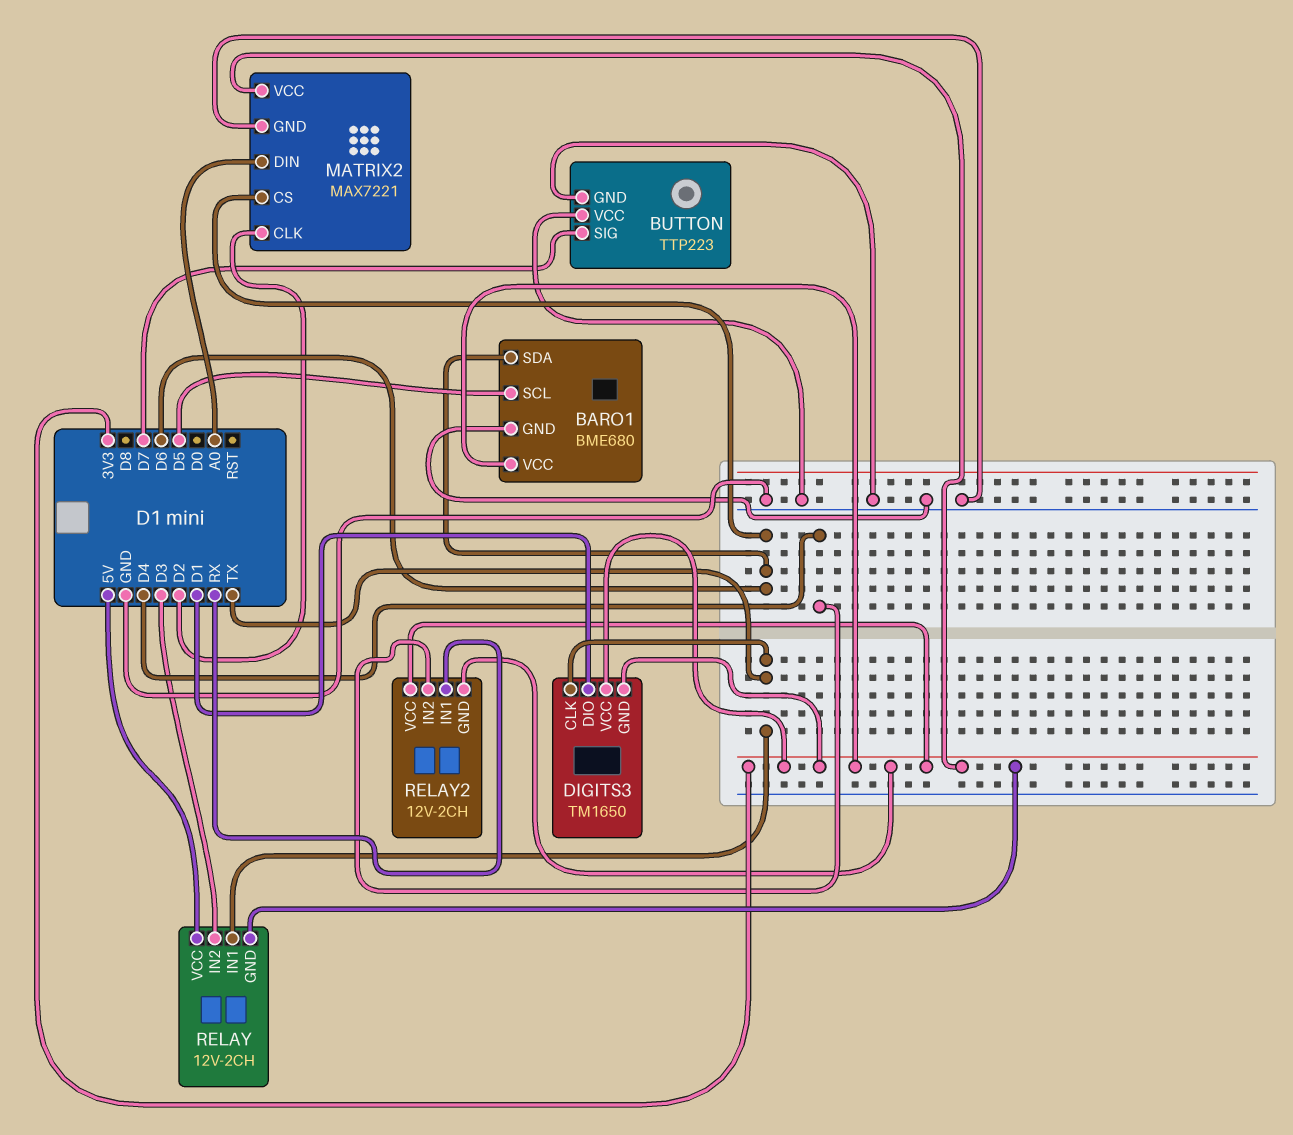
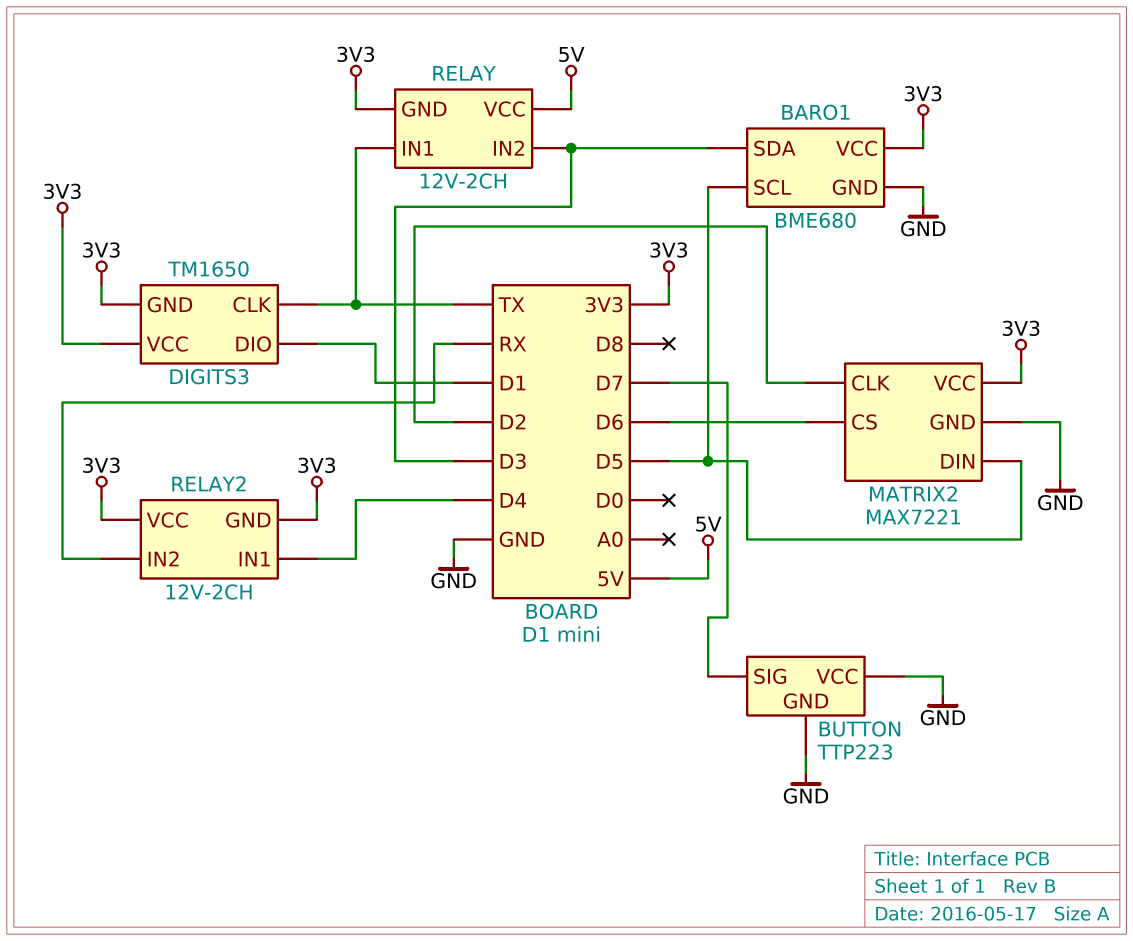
BARO1 pin SDA: D6 -> D3
MATRIX2 pin DIN: A0 -> D5
RELAY2 pin IN1: RX -> D4
RELAY2 pin IN2: D4 -> RX

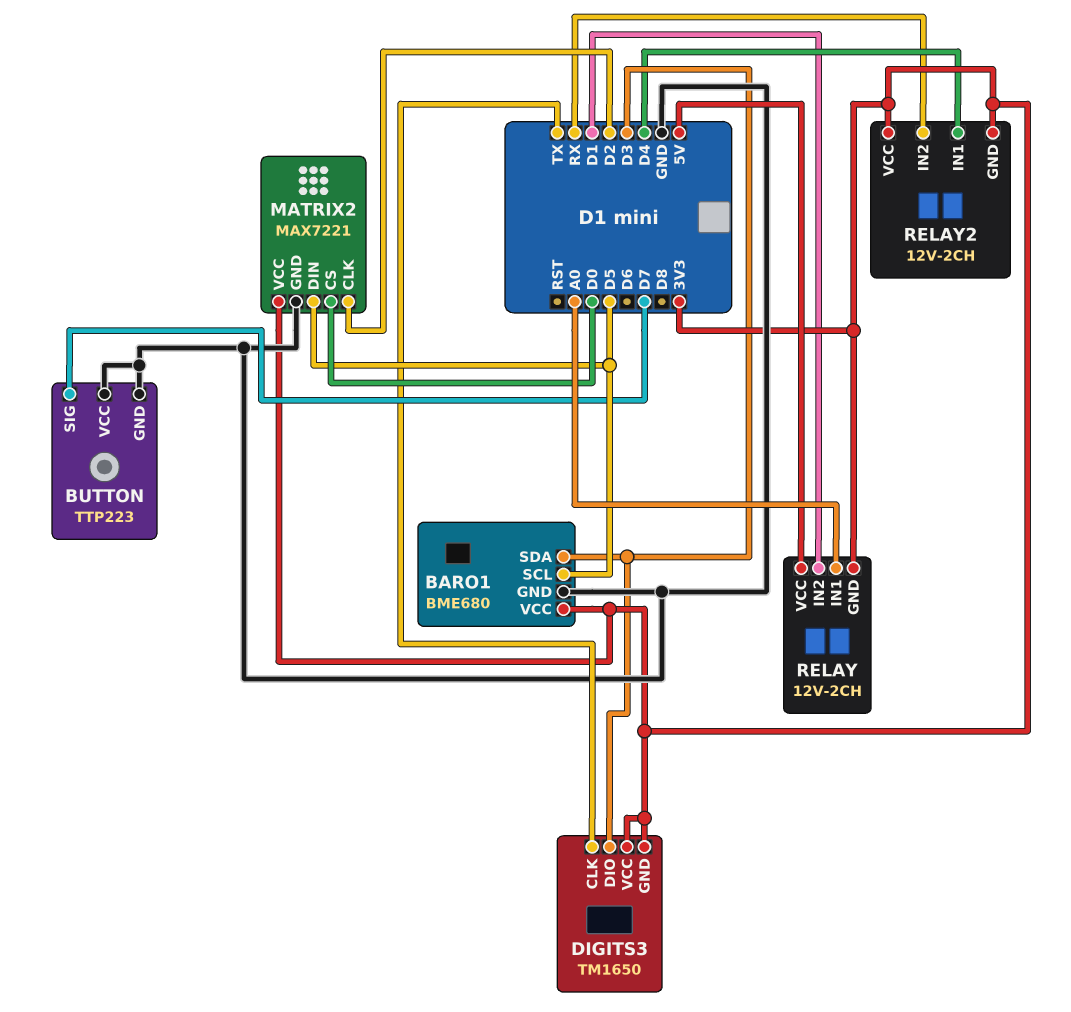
DIGITS3 pin DIO: D1 -> D3
MATRIX2 pin CS: D6 -> D0
RELAY pin IN1: TX -> A0
RELAY pin IN2: D3 -> D1

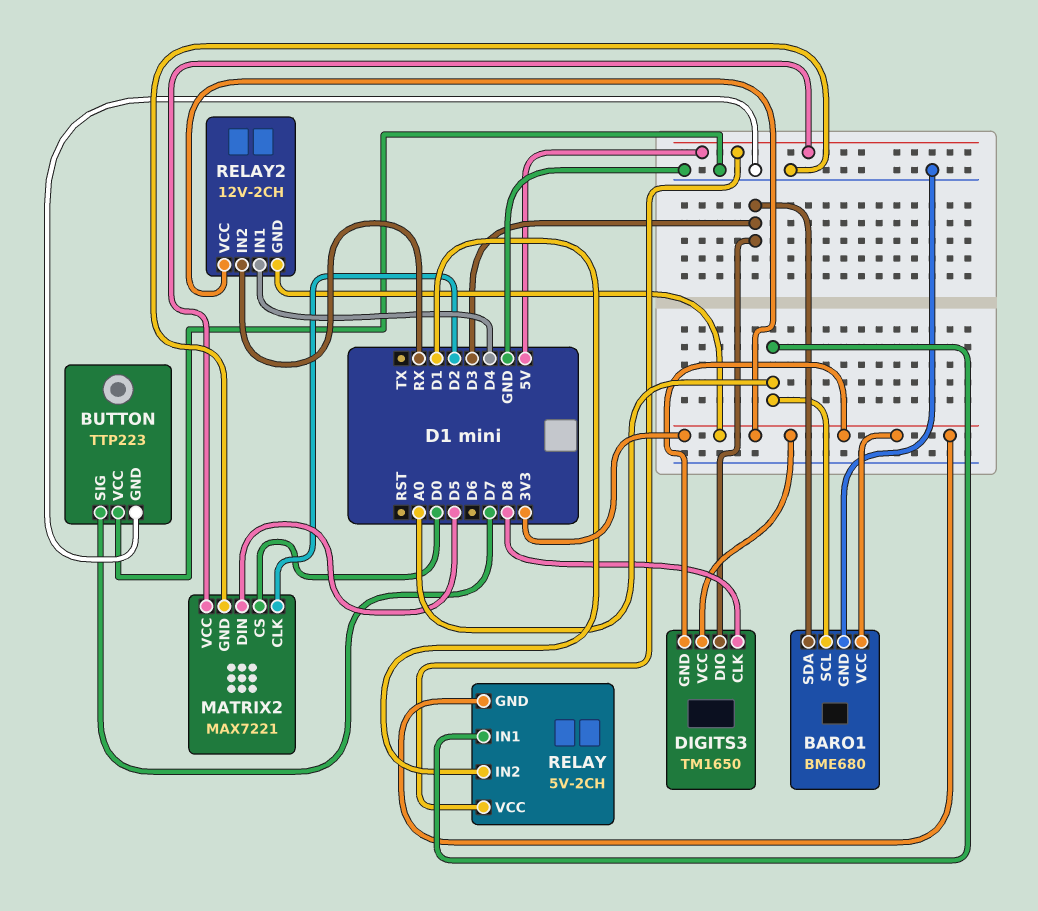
BARO1 pin SCL: D5 -> A0
DIGITS3 pin CLK: TX -> D8
MATRIX2 pin VCC: 3V3 -> 5V
RELAY: 12V-2CH -> 5V-2CH

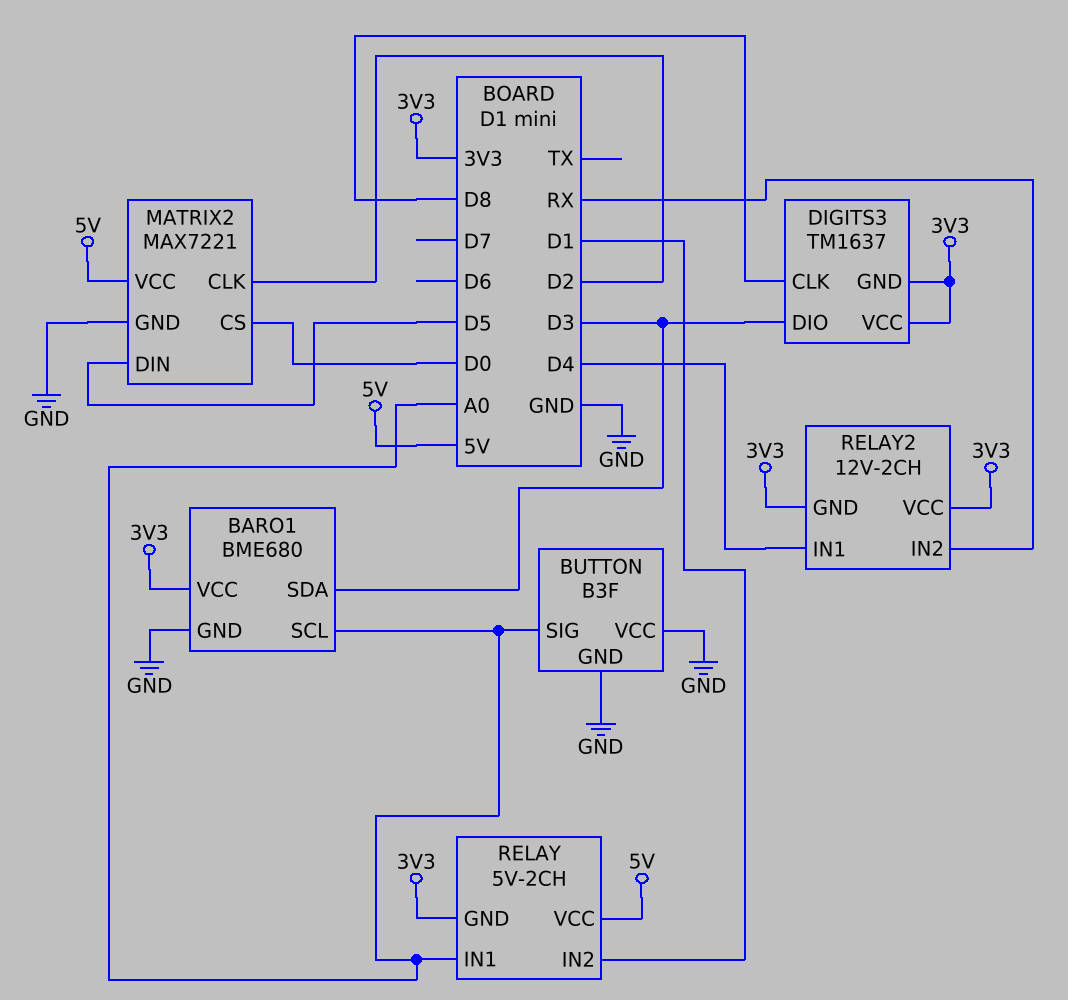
BUTTON: TTP223 -> B3F
BUTTON pin SIG: D7 -> A0
DIGITS3: TM1650 -> TM1637

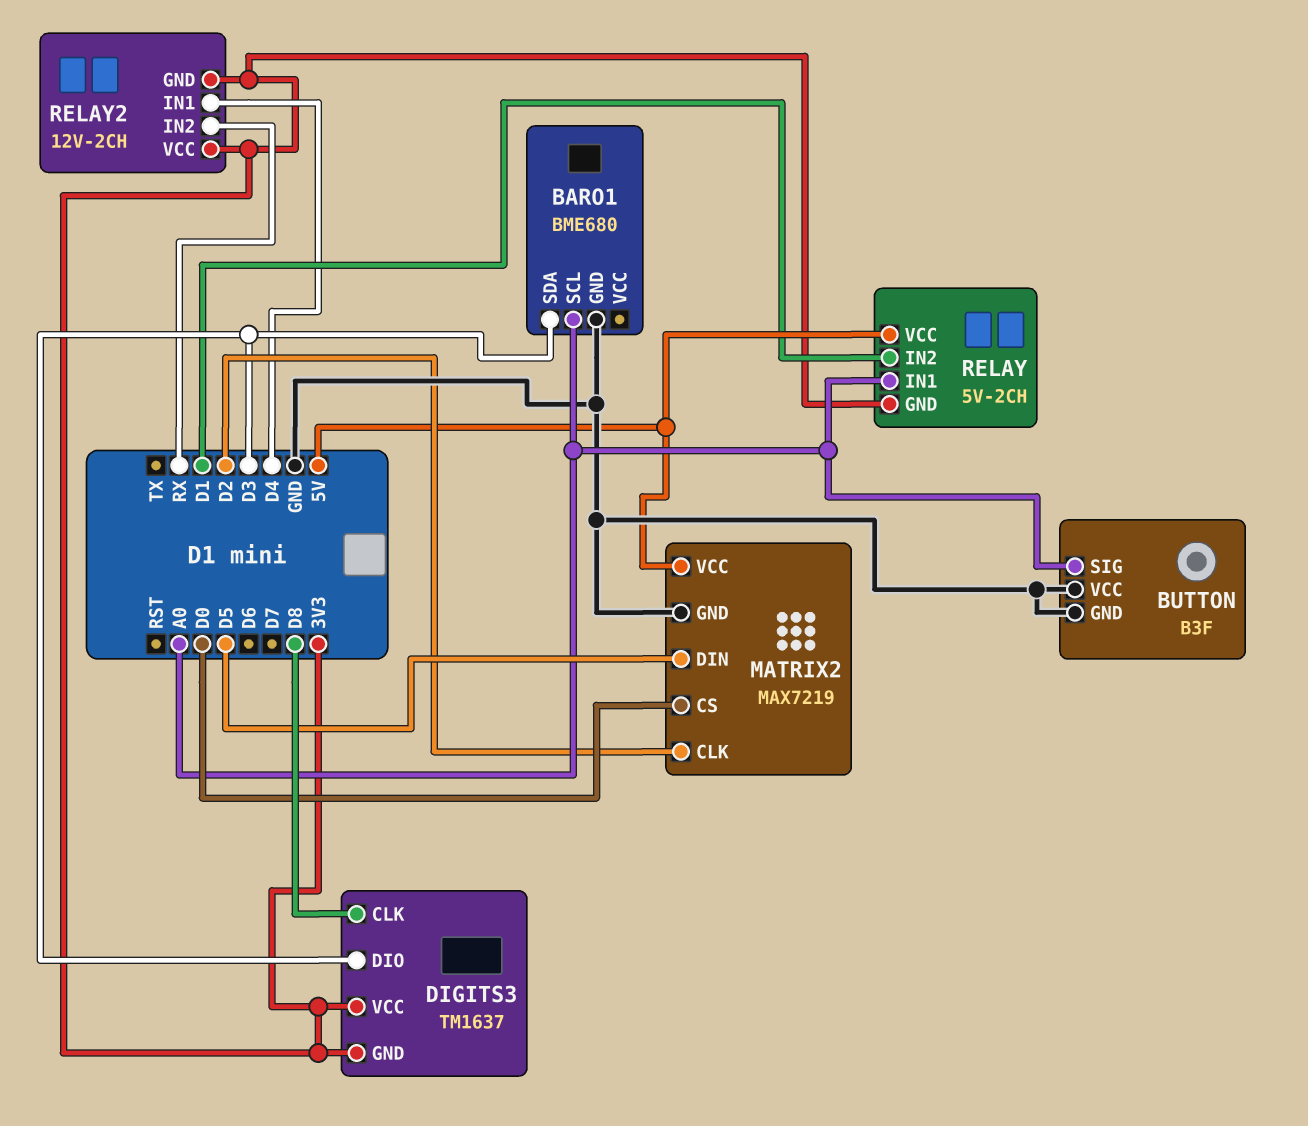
BARO1 pin VCC: 3V3 -> none
MATRIX2: MAX7221 -> MAX7219

